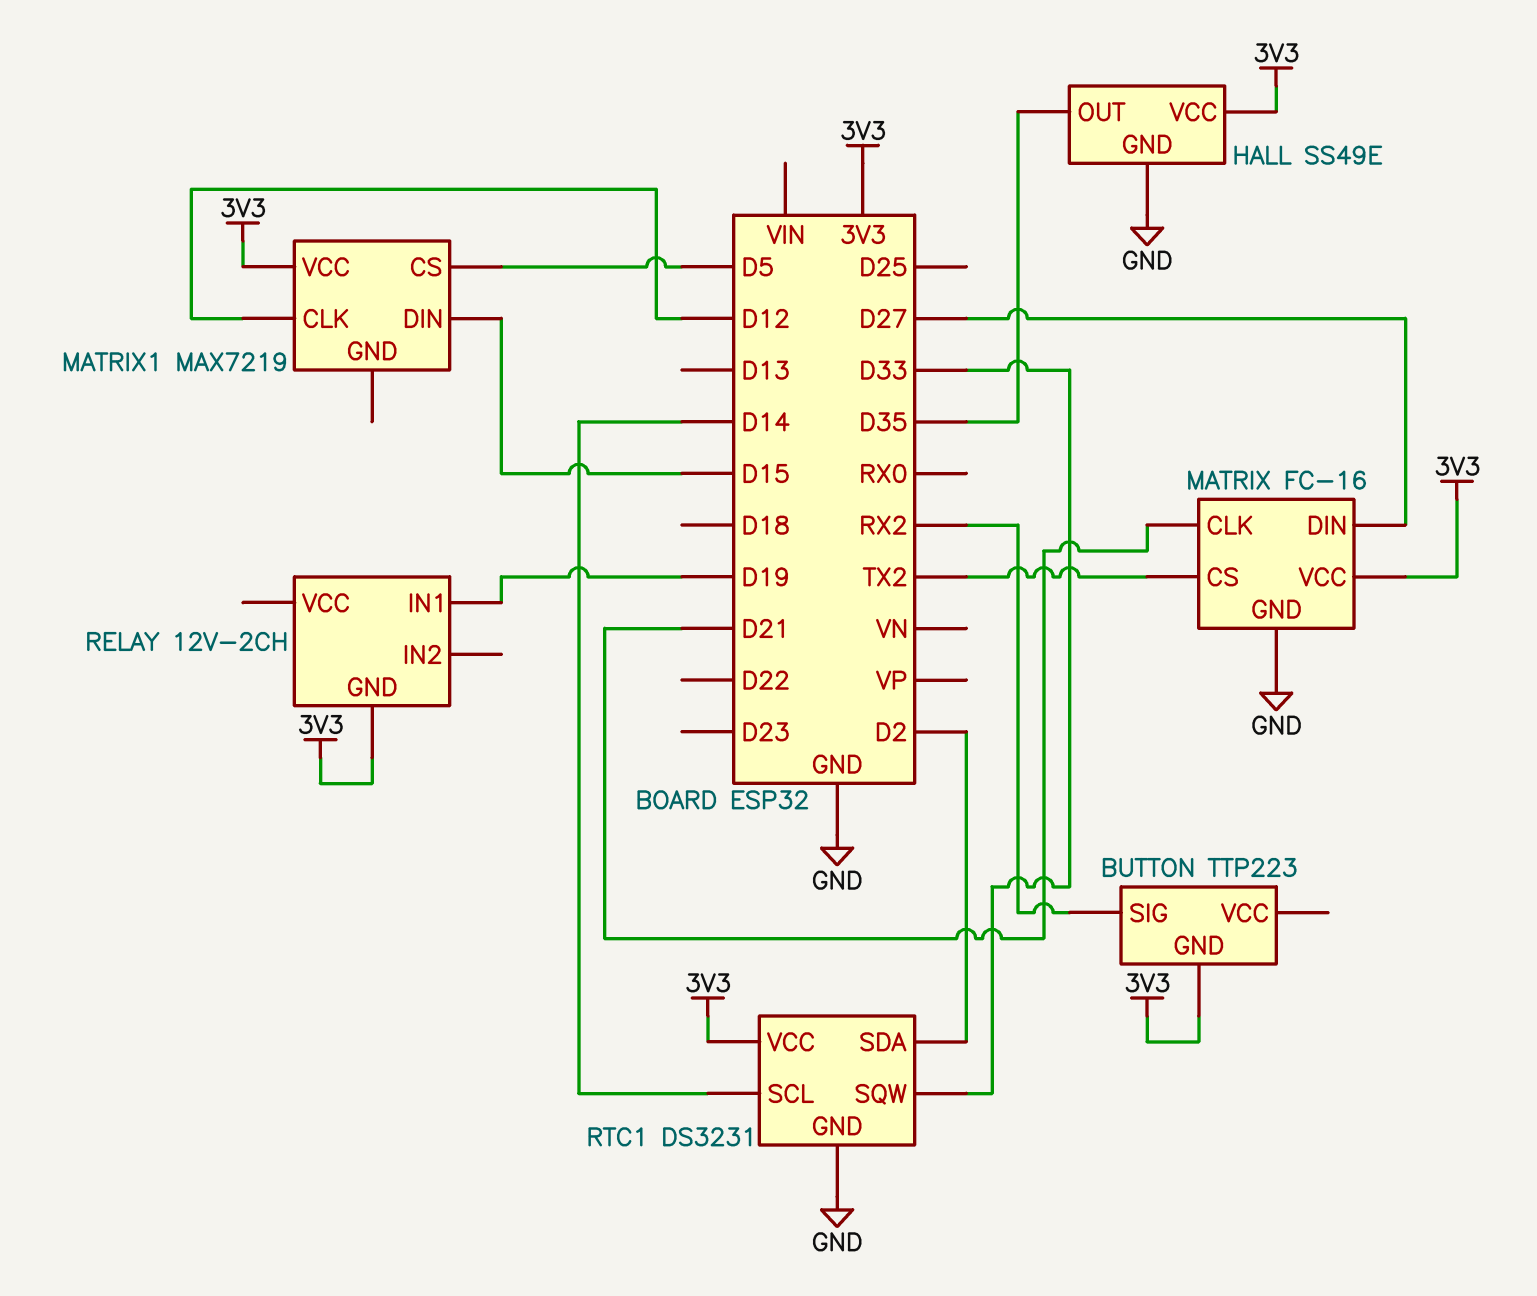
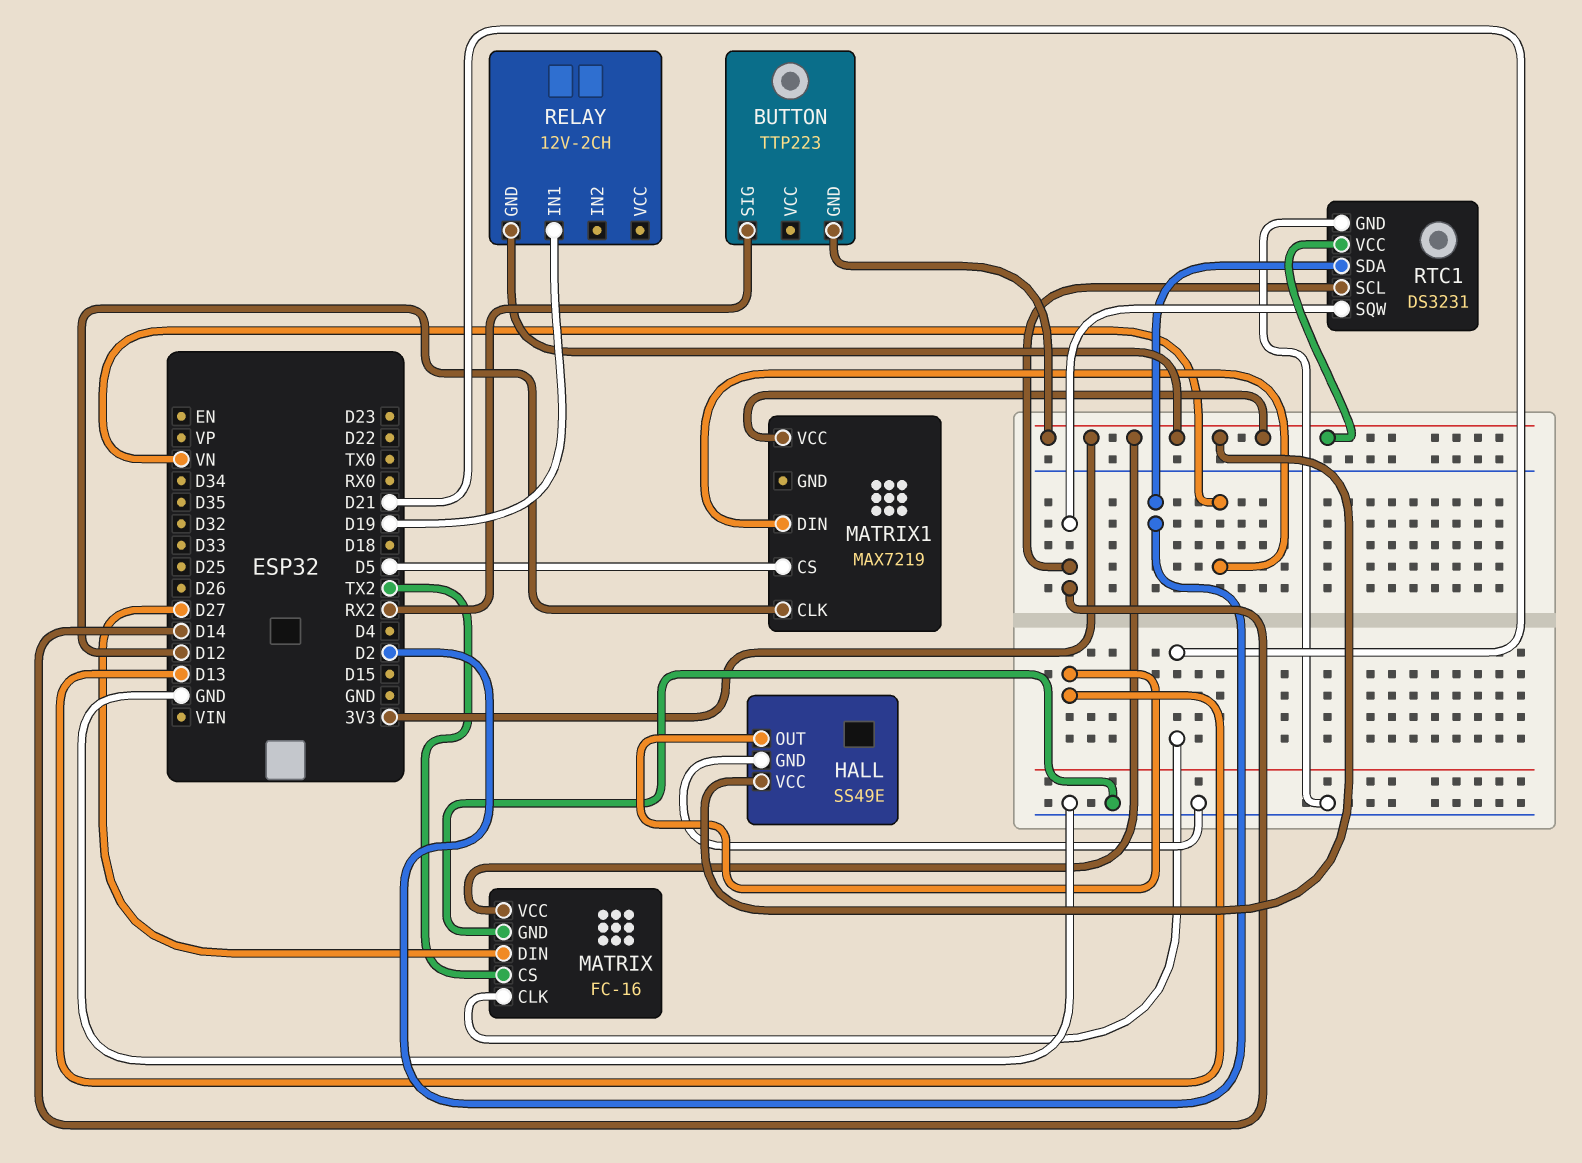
HALL pin OUT: D35 -> D13
MATRIX1 pin DIN: D15 -> VN
RTC1 pin SQW: D33 -> D14

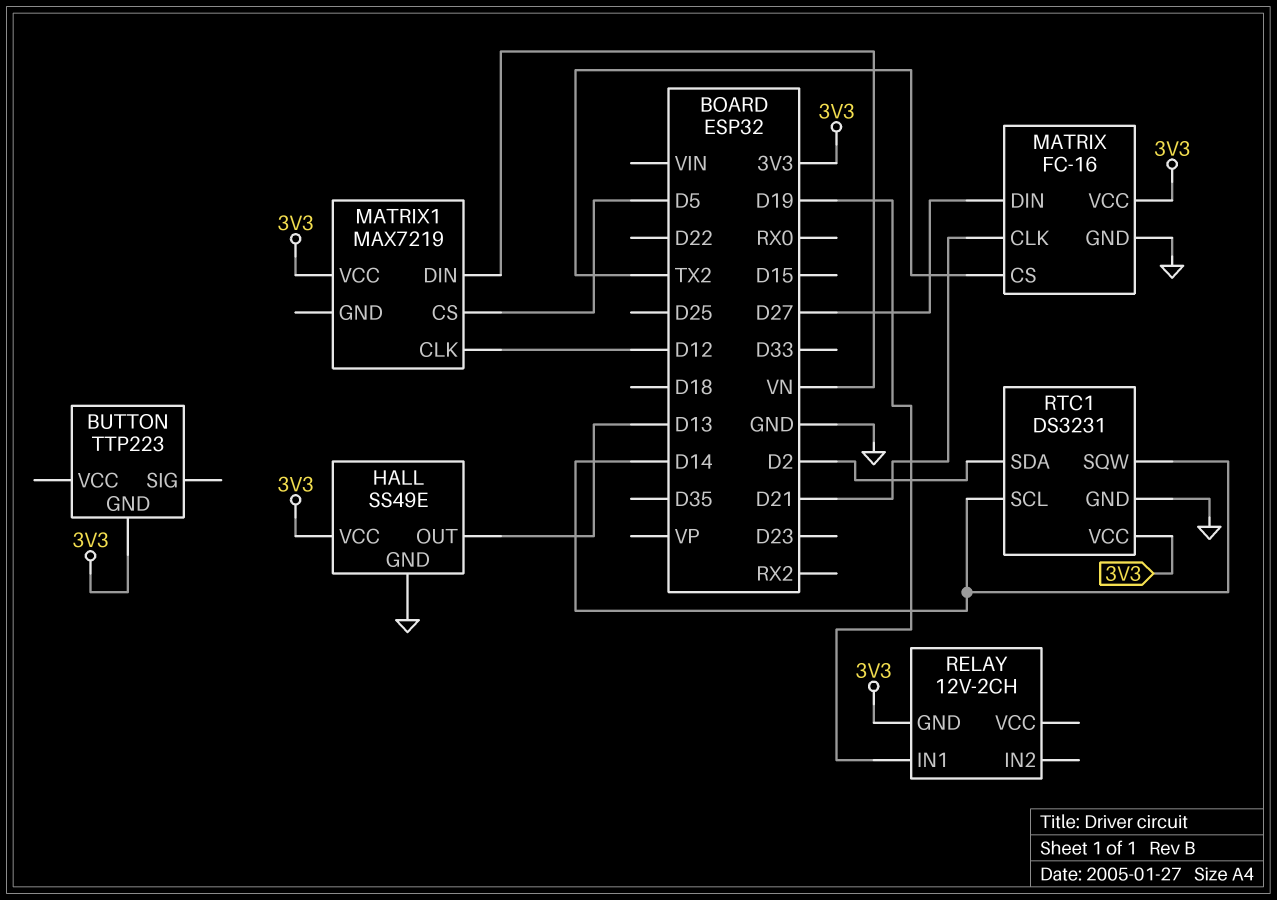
BUTTON pin SIG: RX2 -> none

